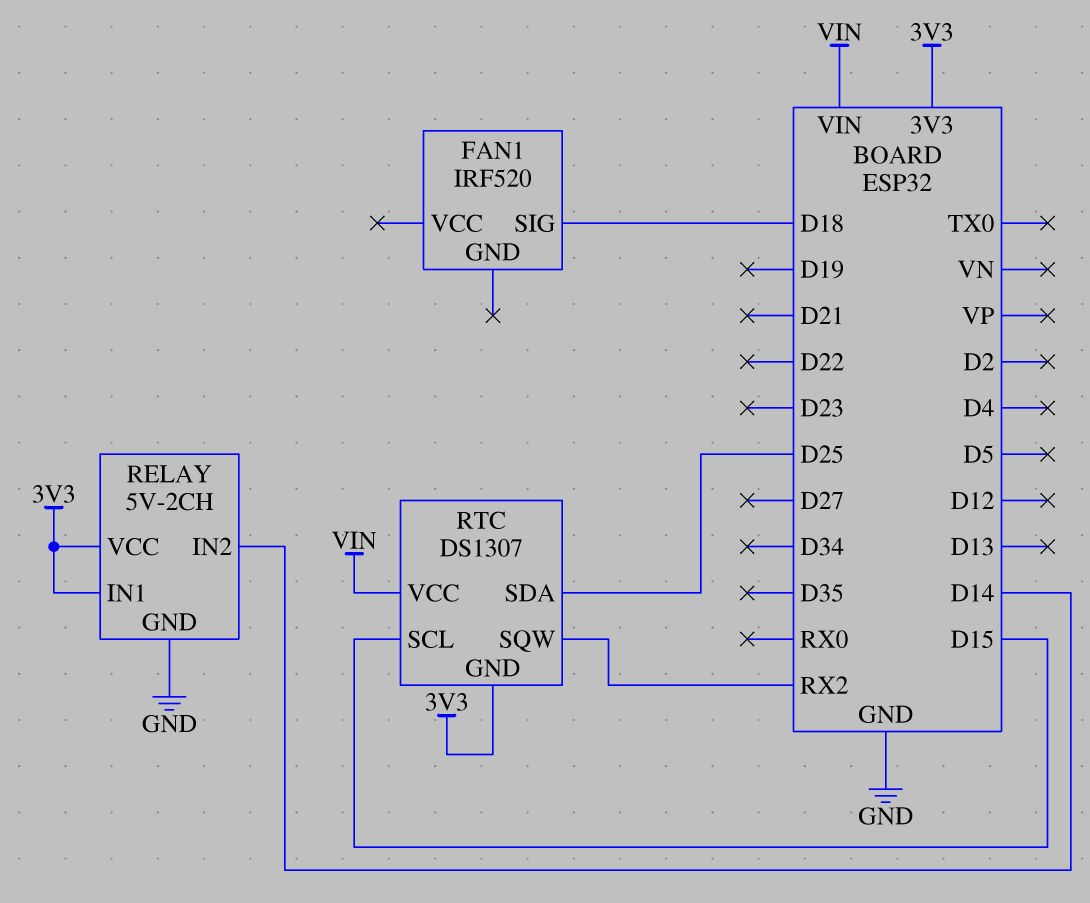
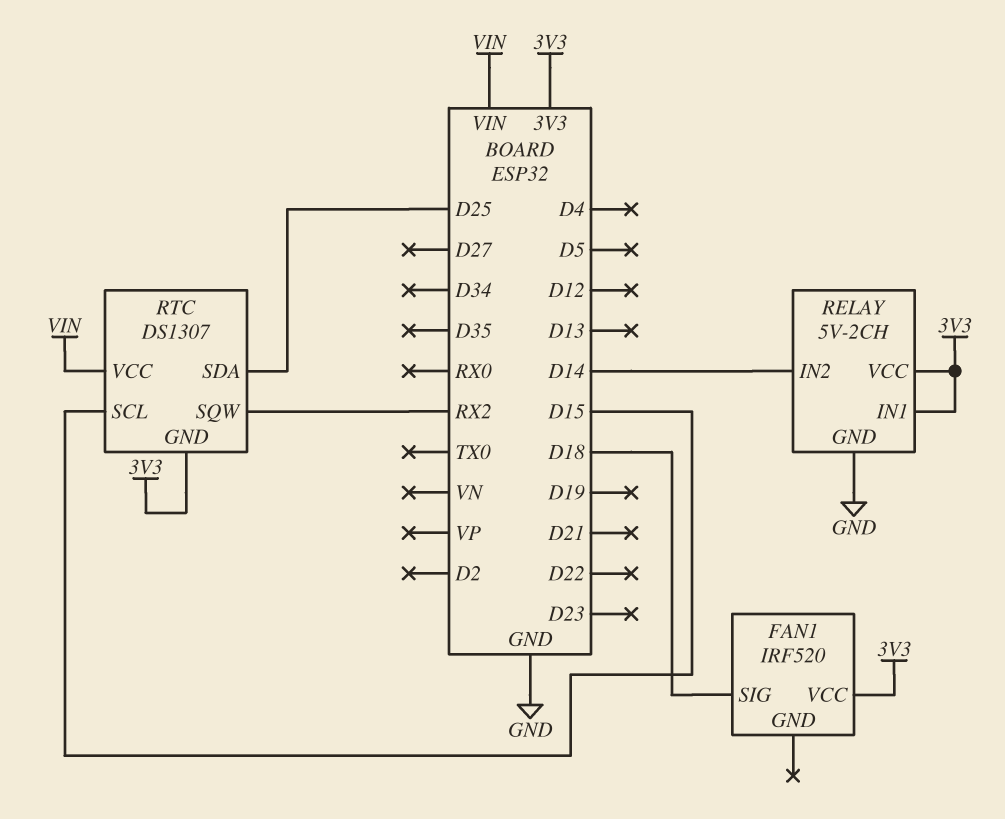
FAN1 pin VCC: none -> 3V3

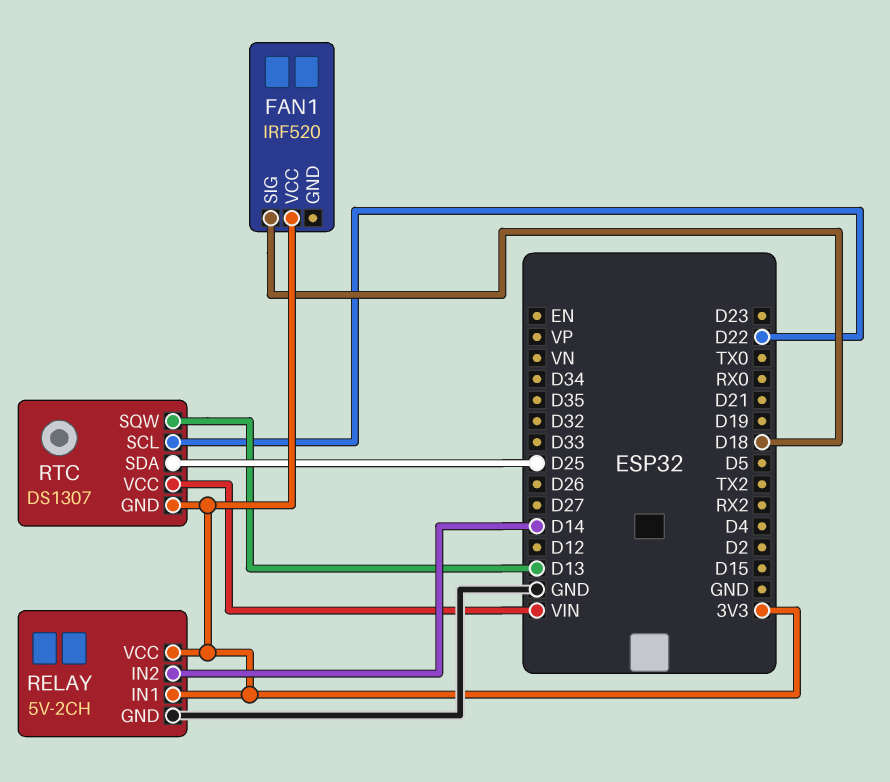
RTC pin SCL: D15 -> D22
RTC pin SQW: RX2 -> D13

